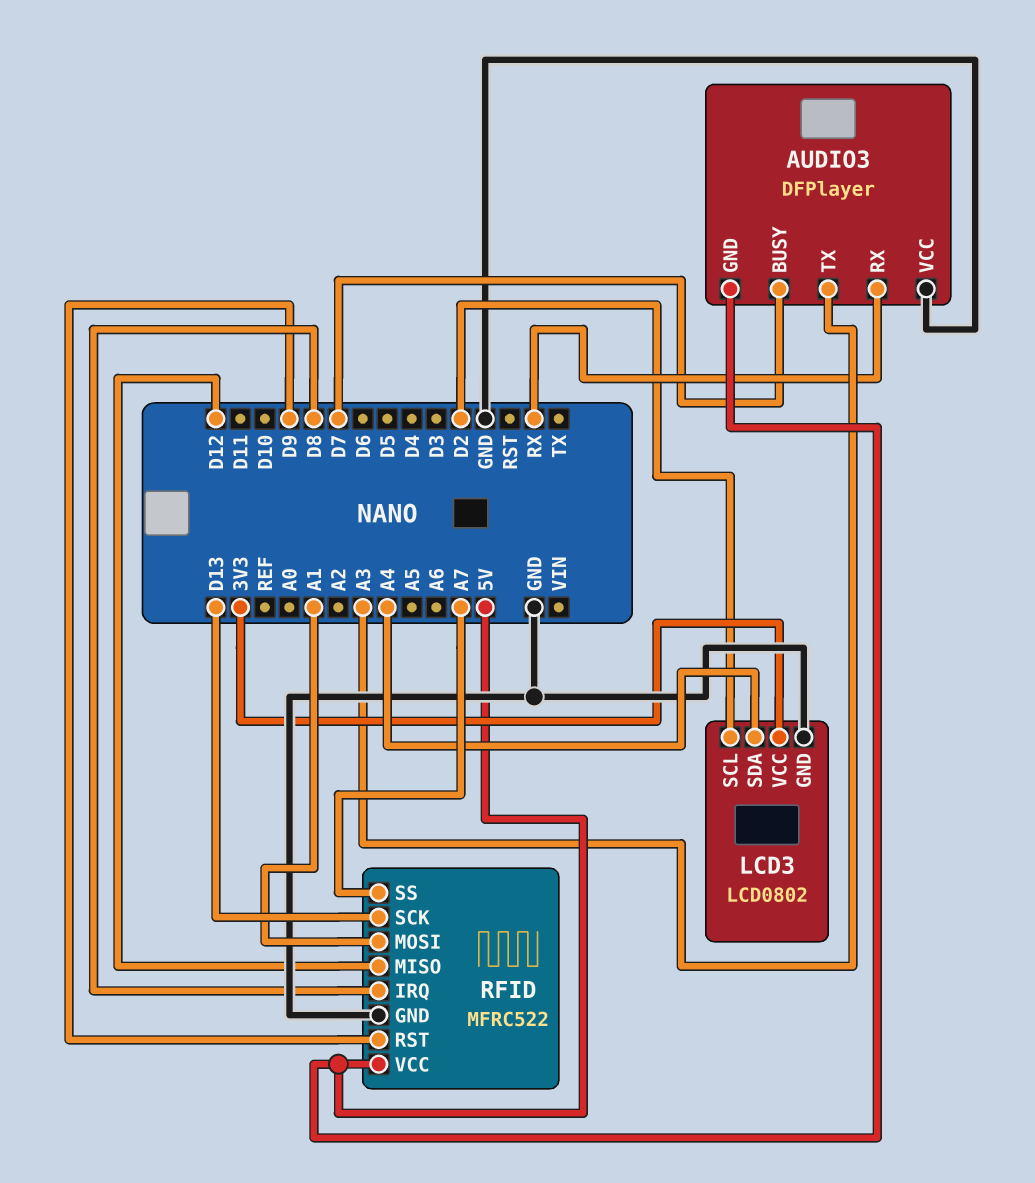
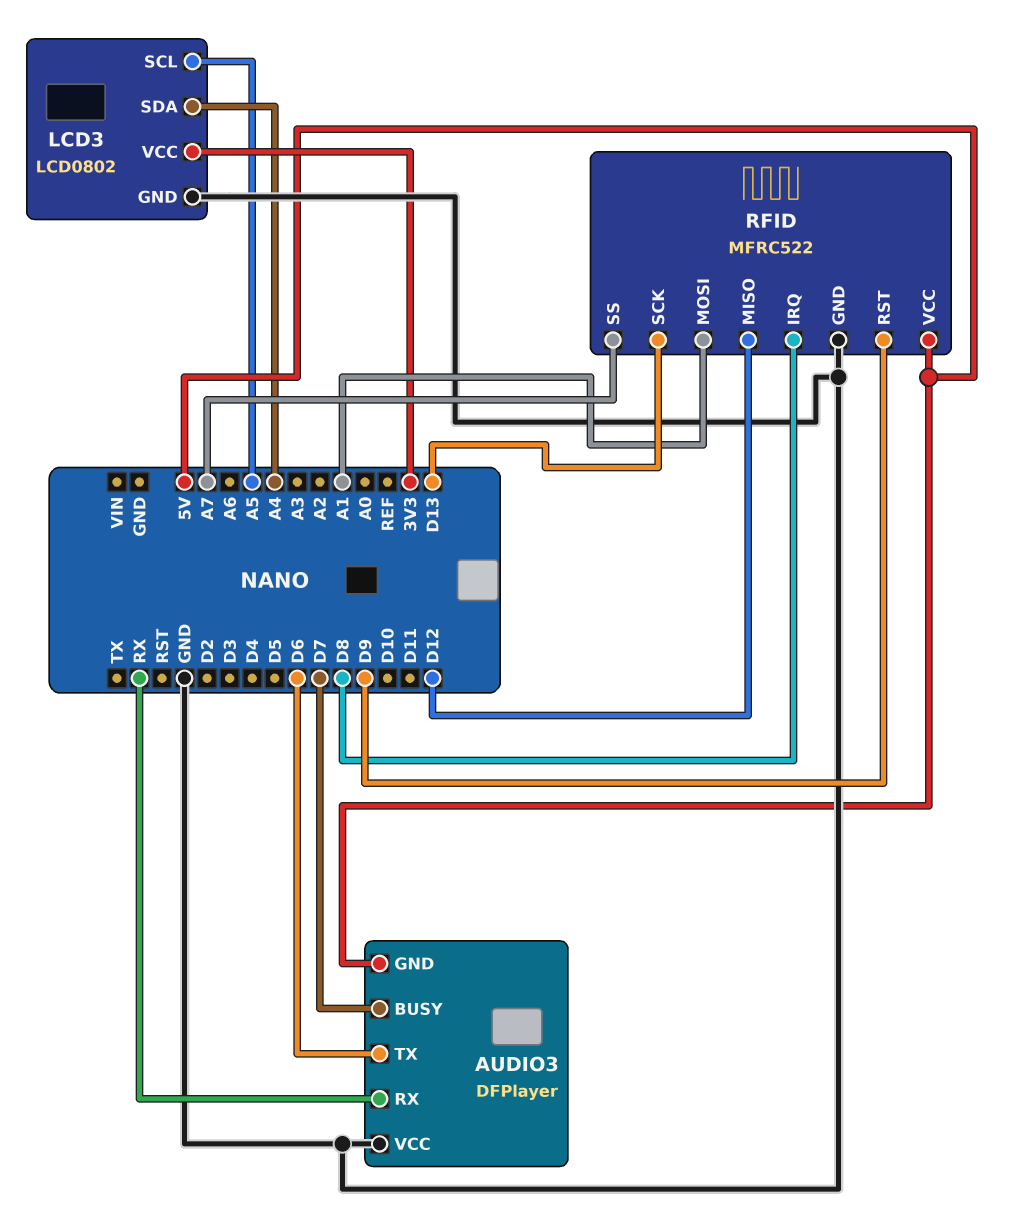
AUDIO3 pin TX: A3 -> D6
LCD3 pin SCL: D2 -> A5

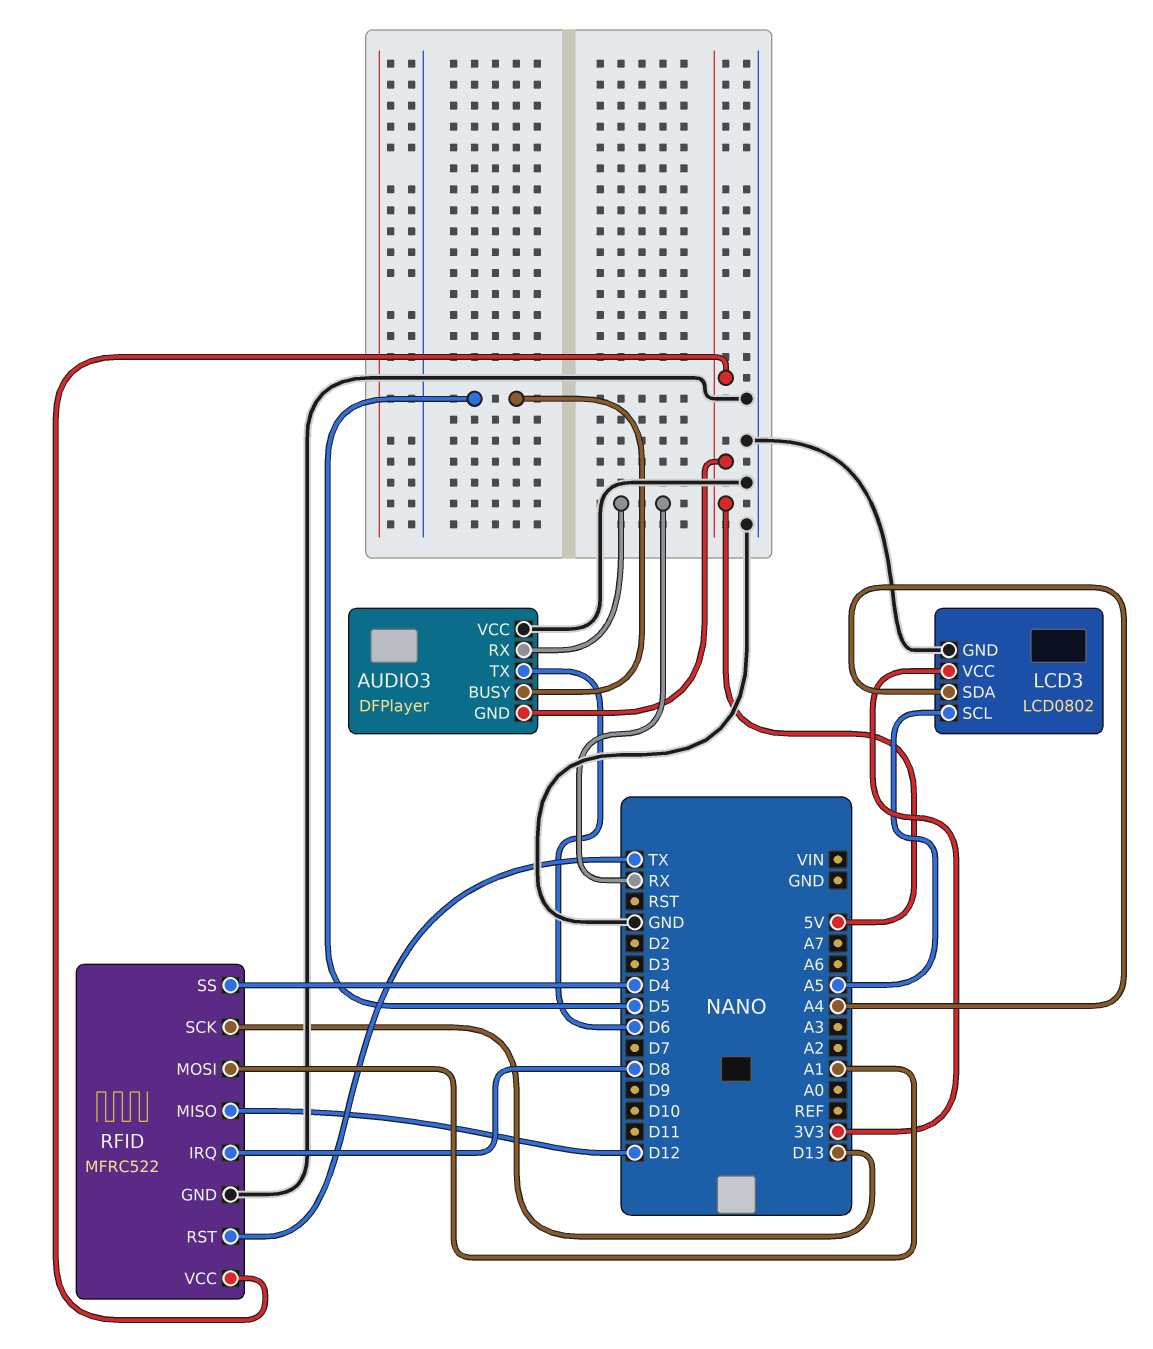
AUDIO3 pin BUSY: D7 -> D5
RFID pin RST: D9 -> TX
RFID pin SS: A7 -> D4

